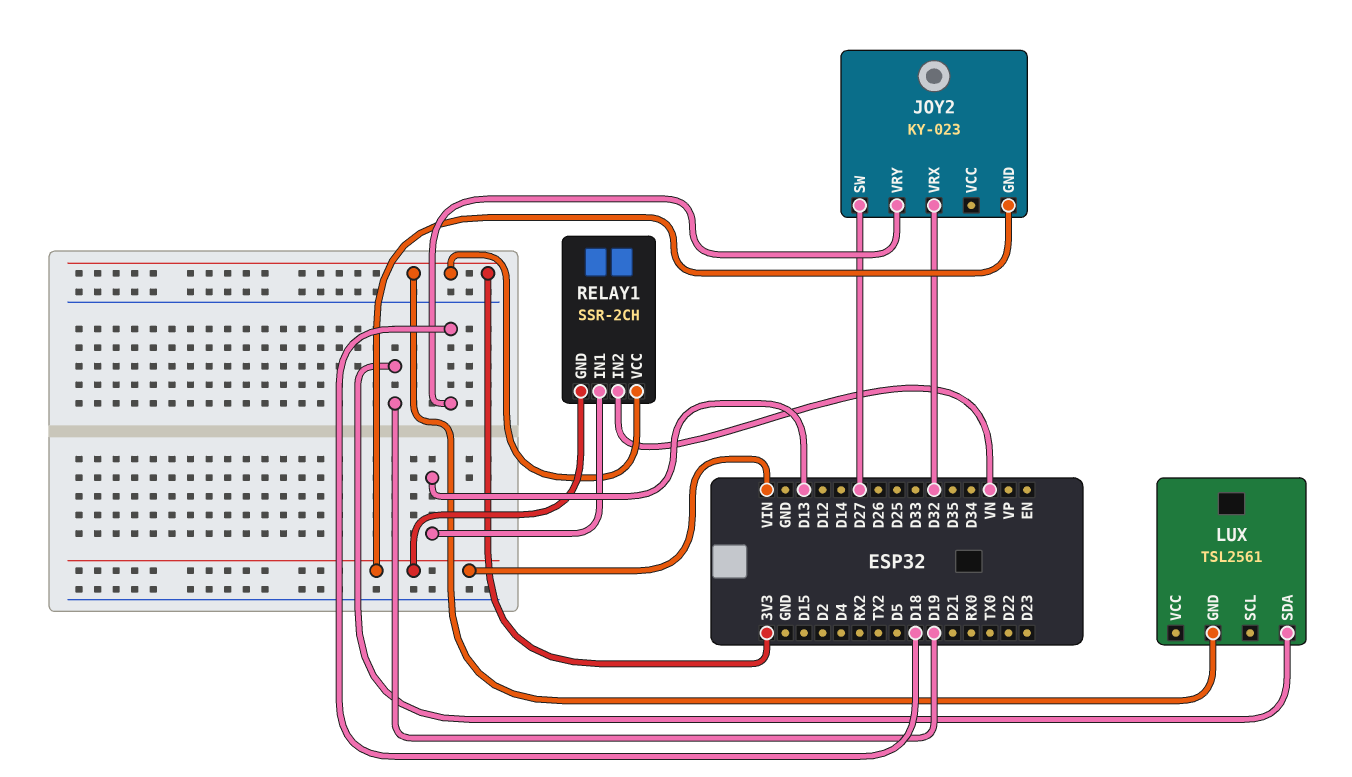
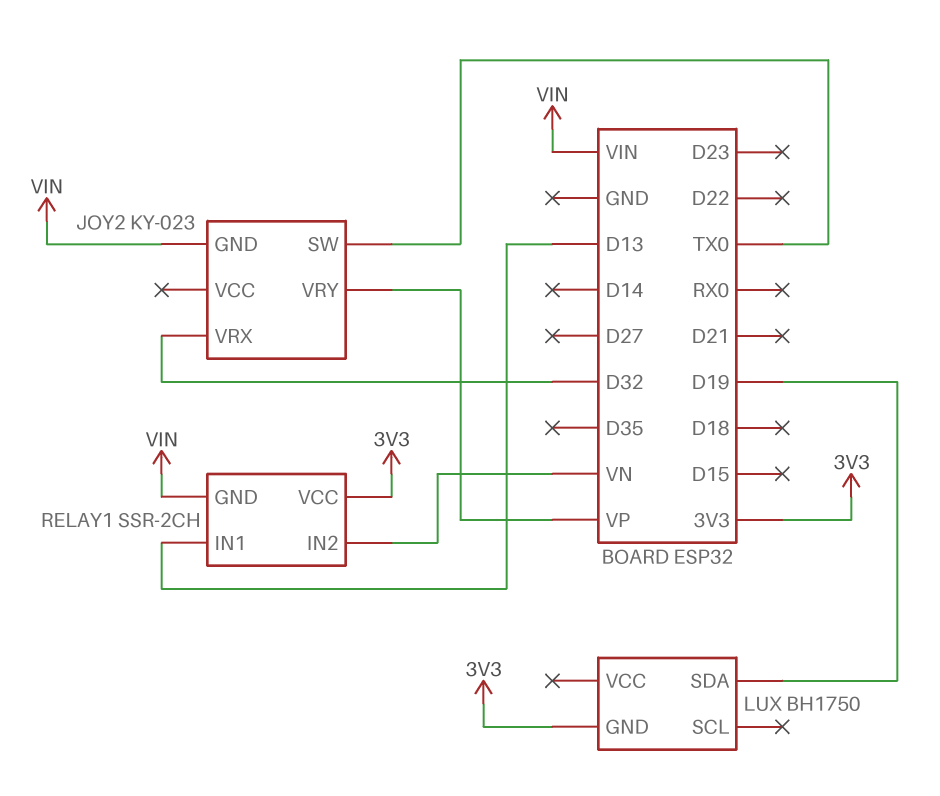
JOY2 pin SW: D27 -> TX0
JOY2 pin VRY: D18 -> VP
LUX: TSL2561 -> BH1750

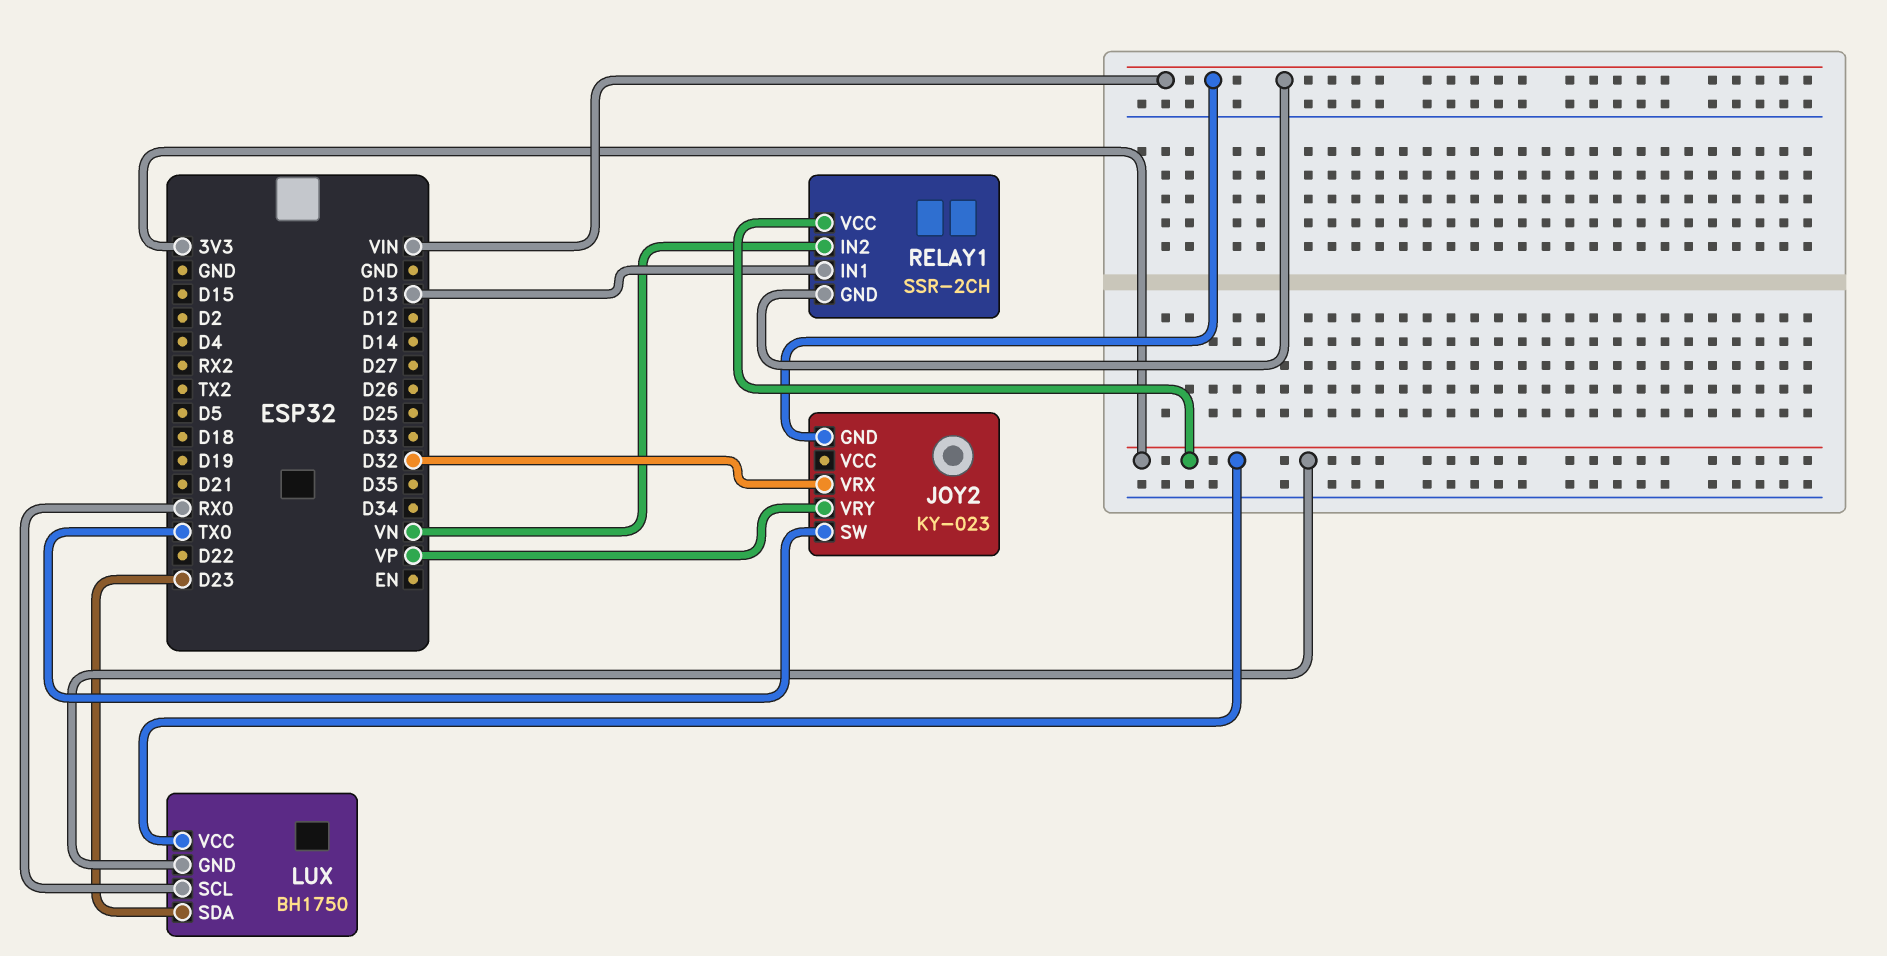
LUX pin SCL: none -> RX0
LUX pin SDA: D19 -> D23
LUX pin VCC: none -> 3V3

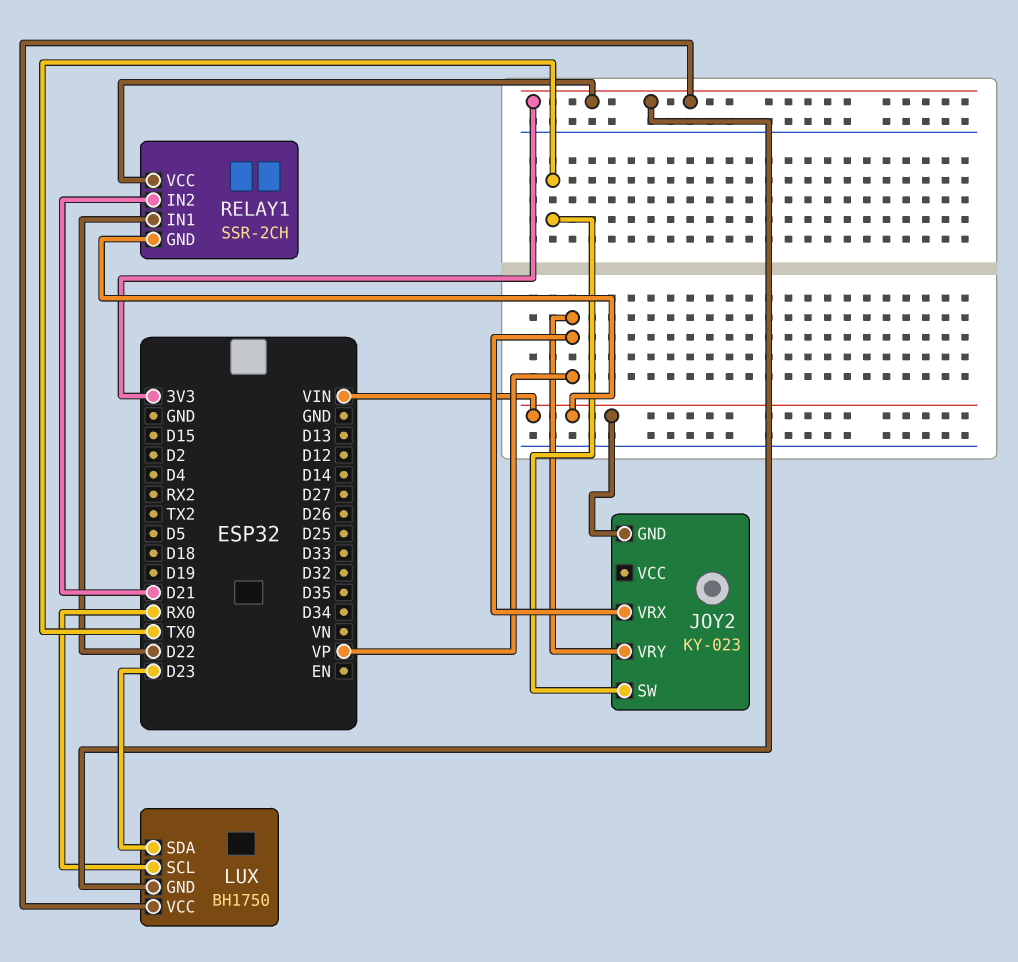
JOY2 pin VRX: D32 -> VP
RELAY1 pin IN1: D13 -> D22
RELAY1 pin IN2: VN -> D21

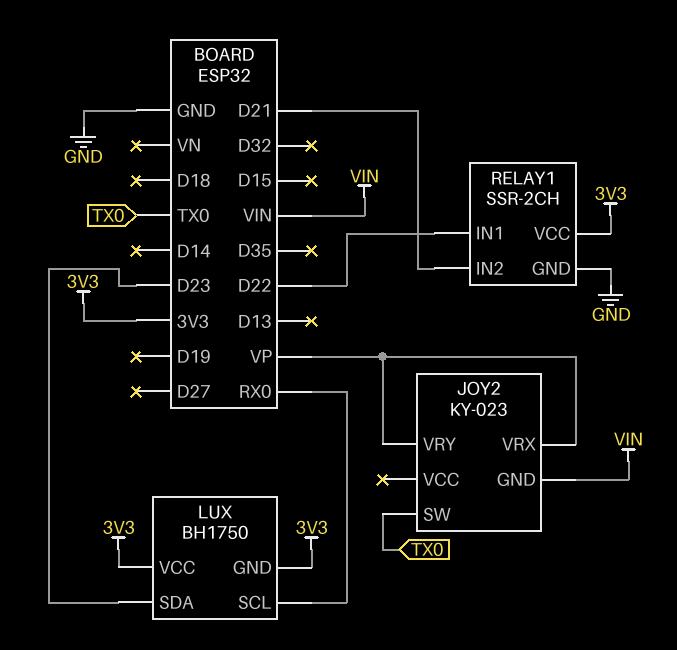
RELAY1 pin GND: VIN -> GND

